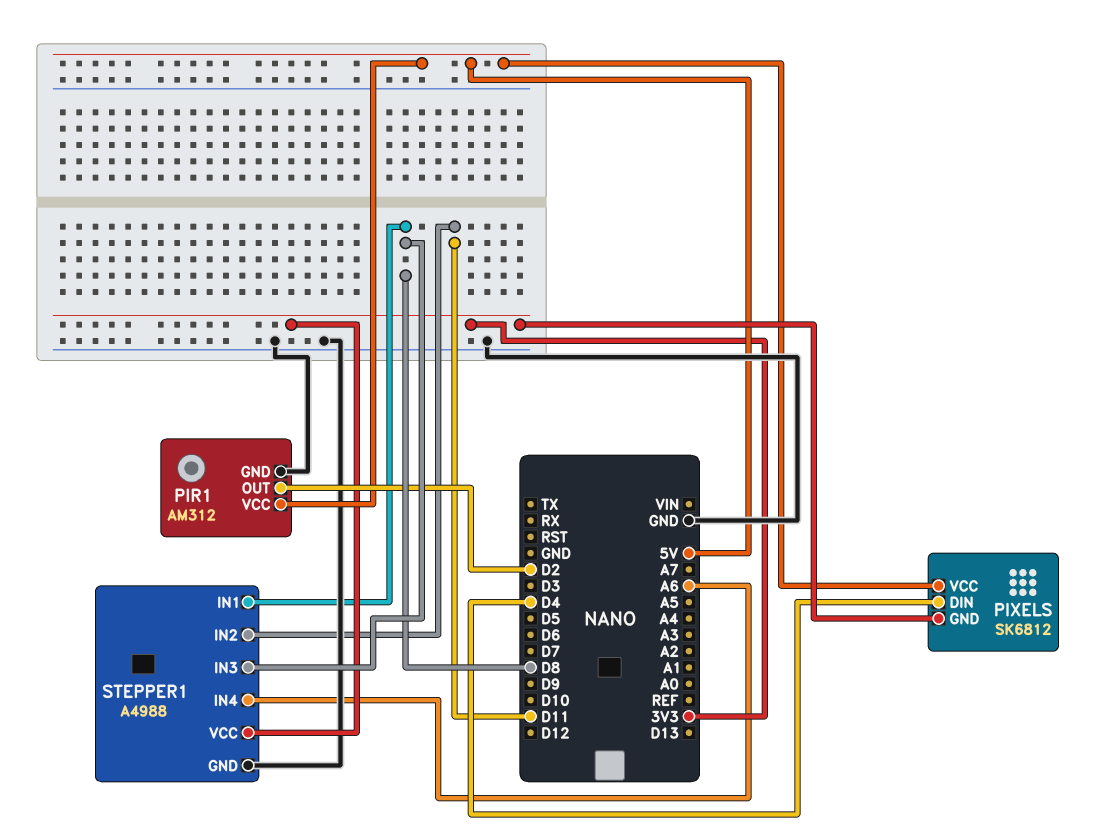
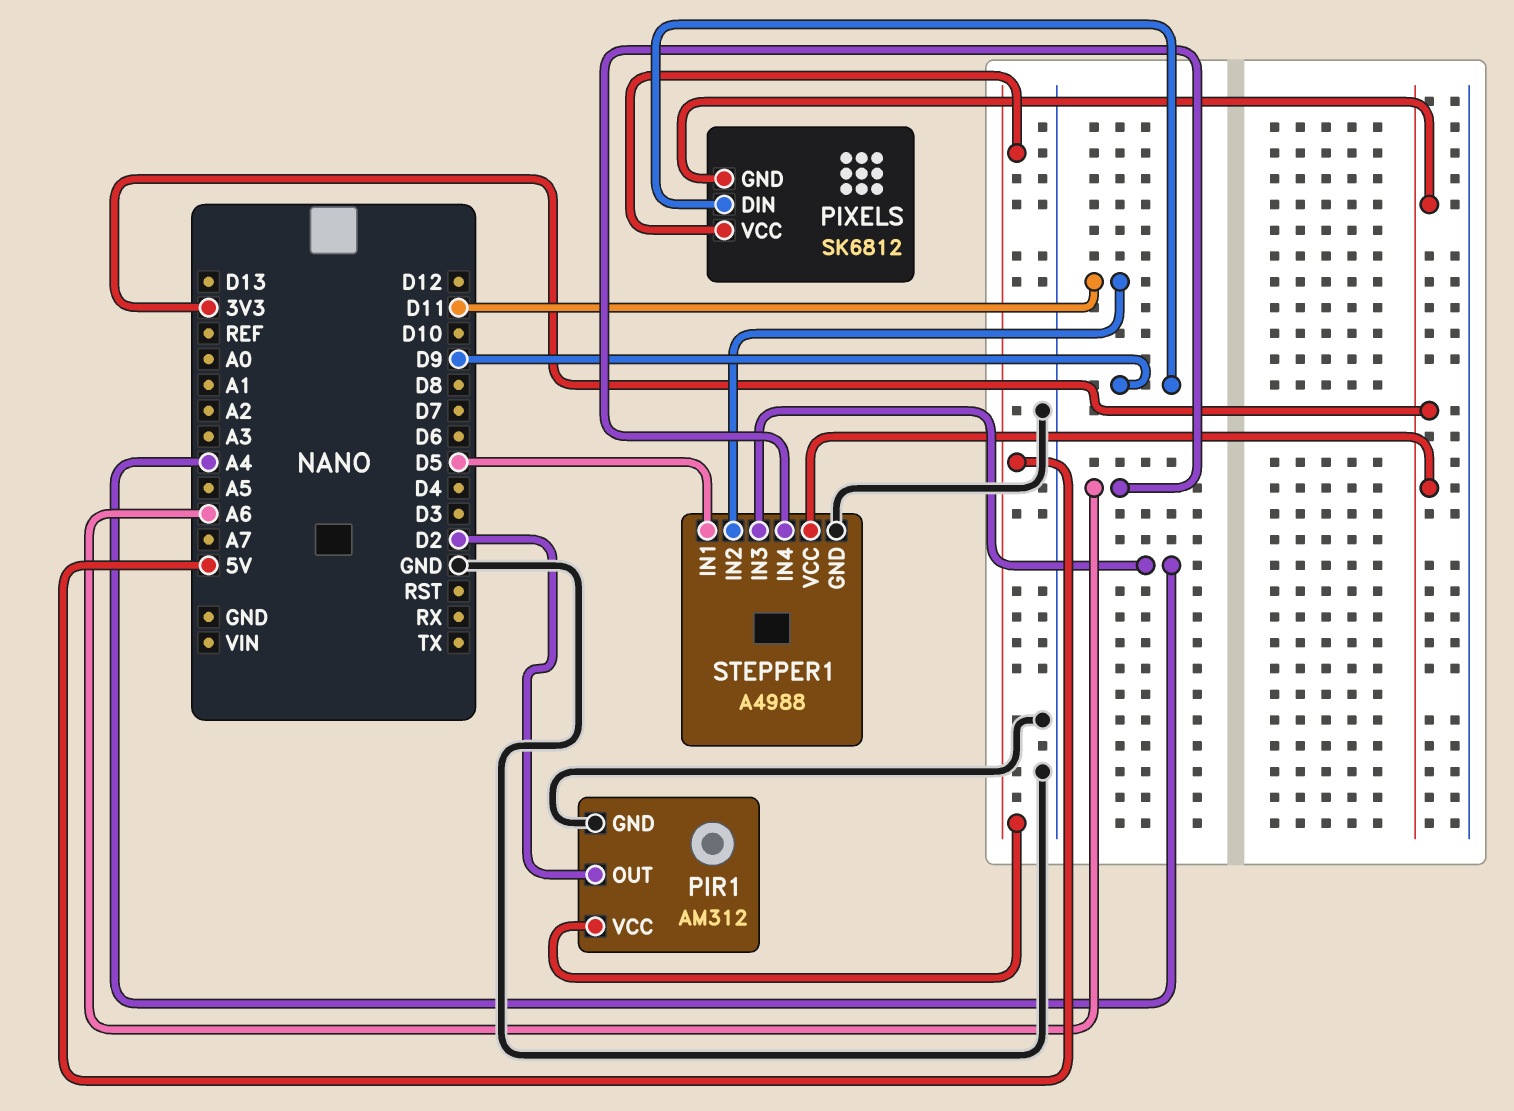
PIXELS pin DIN: D4 -> D9
STEPPER1 pin IN1: D8 -> D5
STEPPER1 pin IN3: D8 -> A4

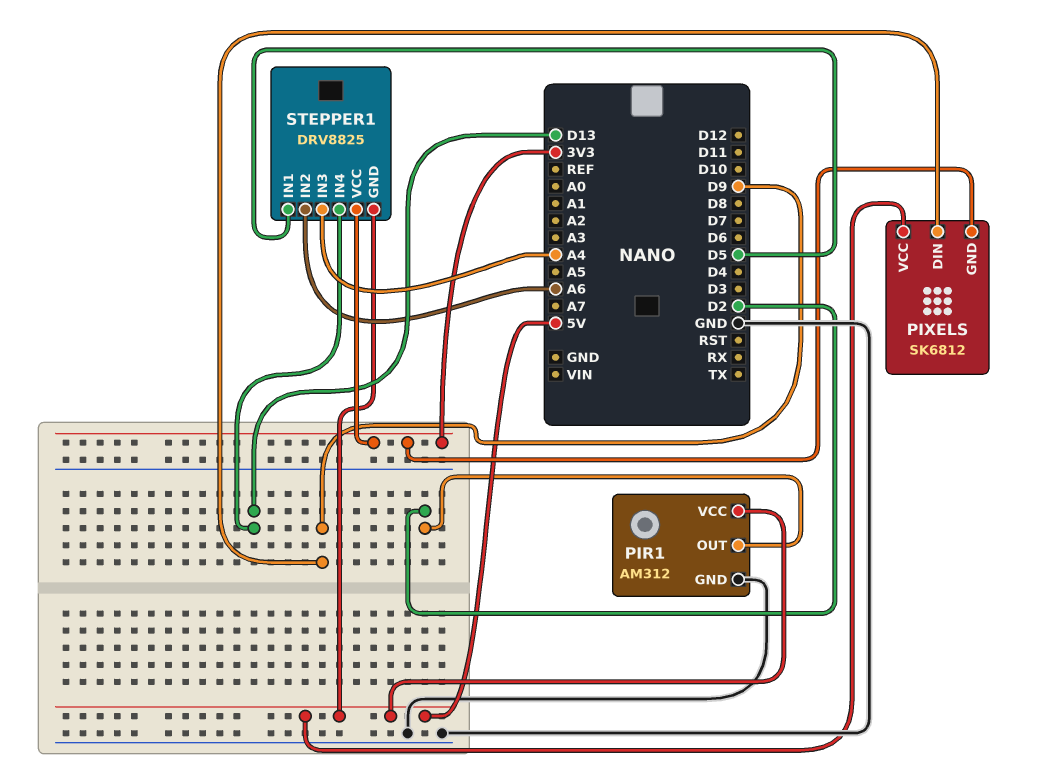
STEPPER1: A4988 -> DRV8825
STEPPER1 pin GND: GND -> 5V
STEPPER1 pin IN2: D11 -> A6
STEPPER1 pin IN4: A6 -> D13

